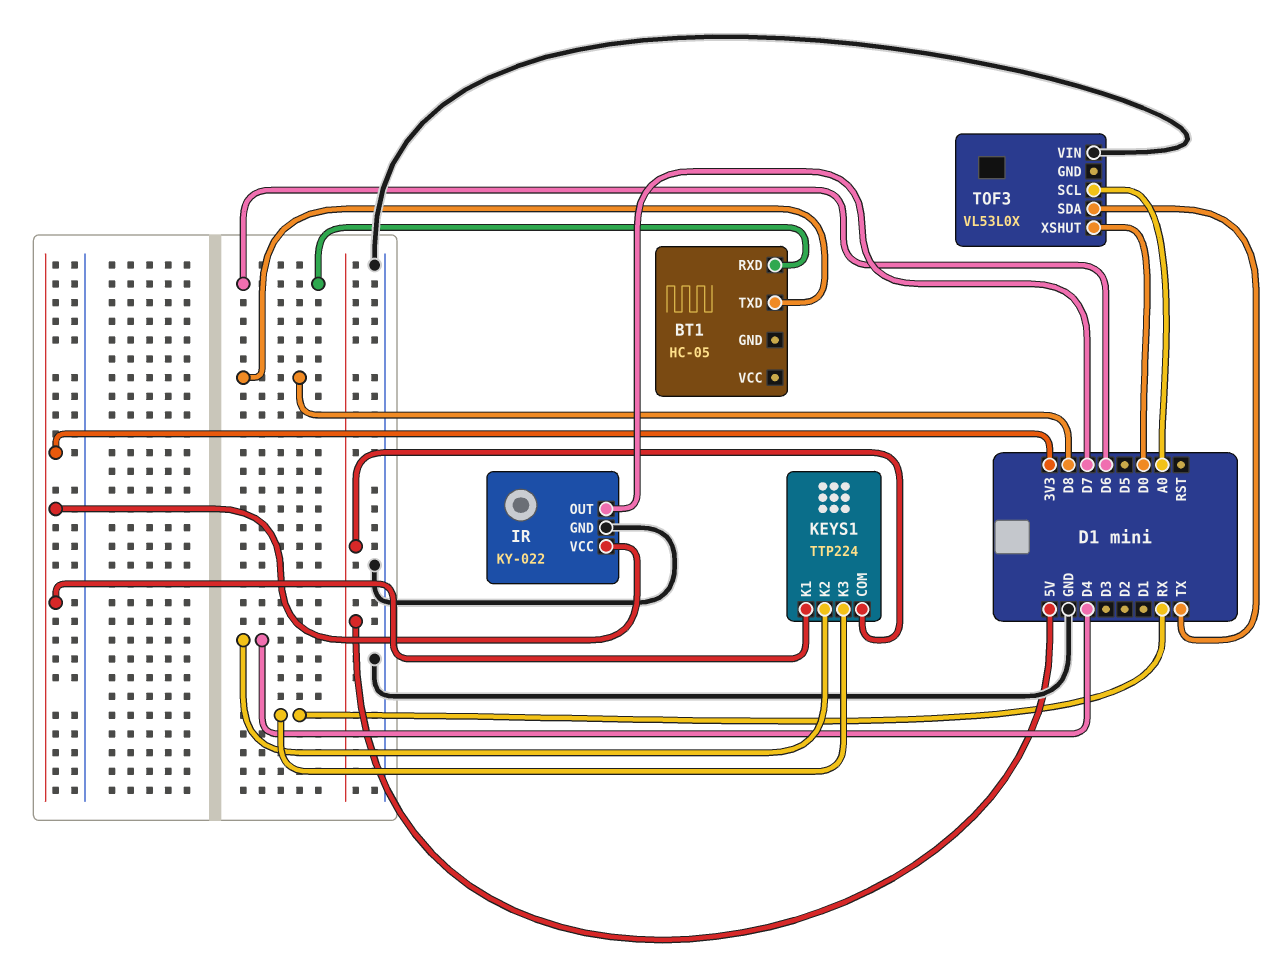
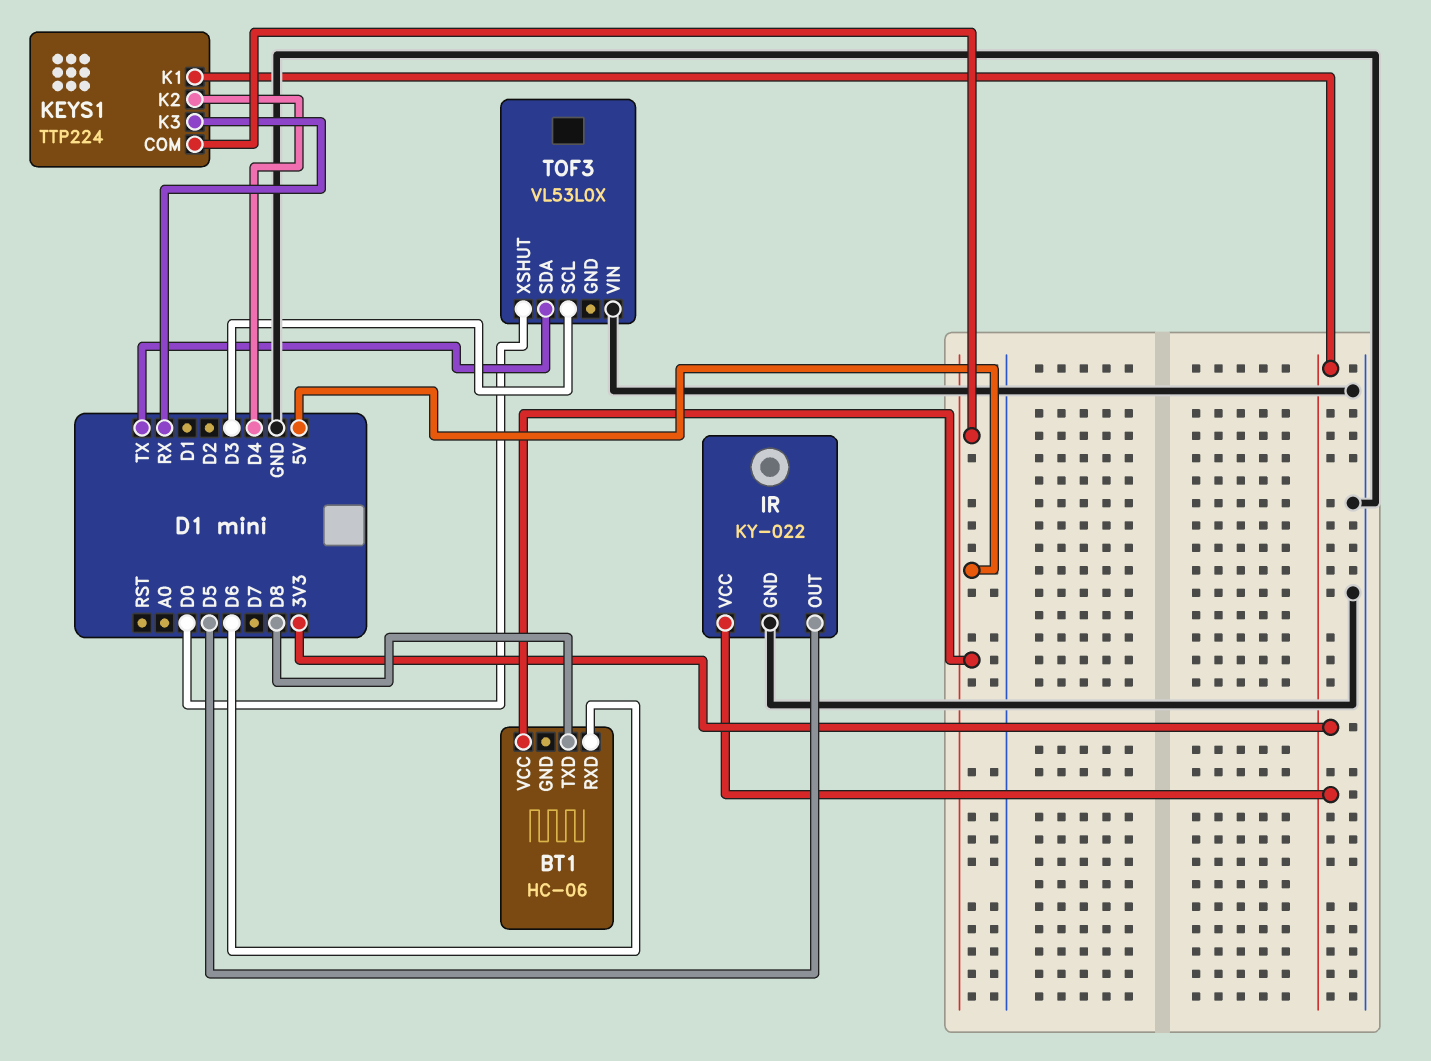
BT1: HC-05 -> HC-06
BT1 pin VCC: none -> 5V
IR pin OUT: D7 -> D5
TOF3 pin SCL: A0 -> D3

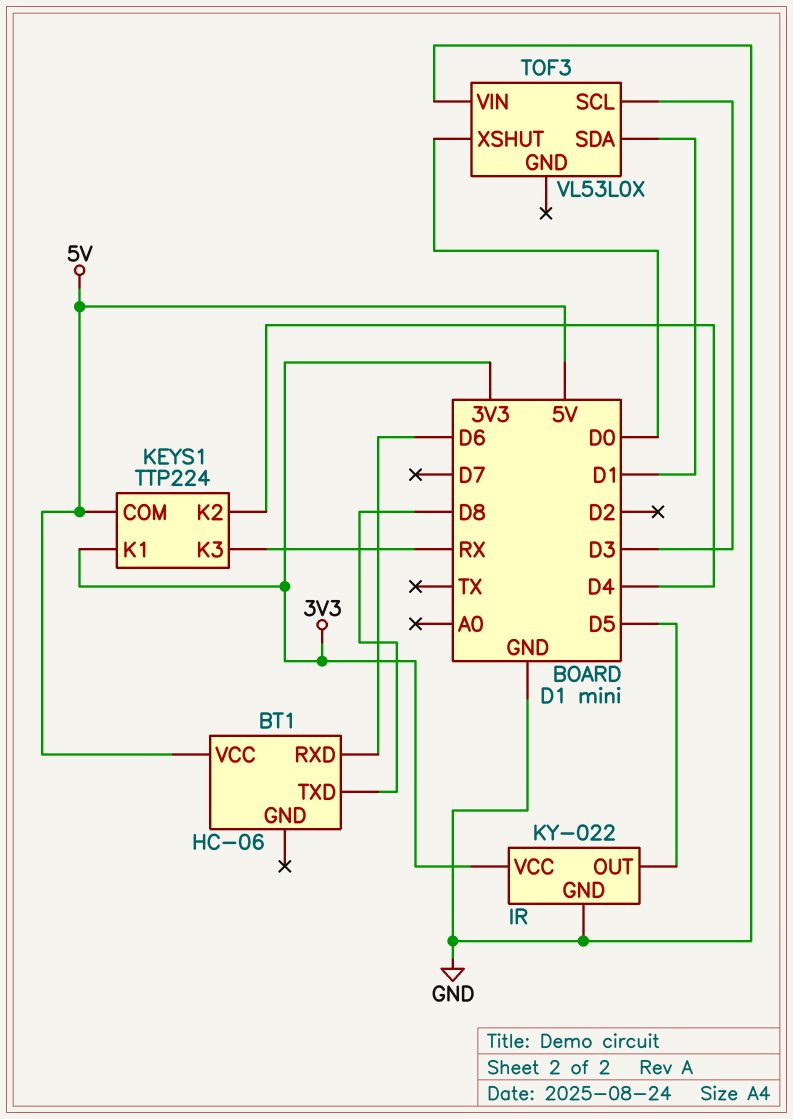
TOF3 pin SDA: TX -> D1

